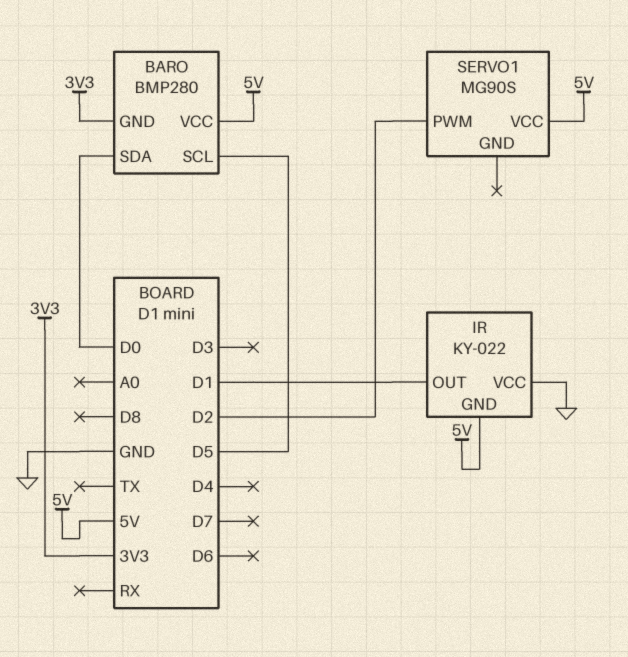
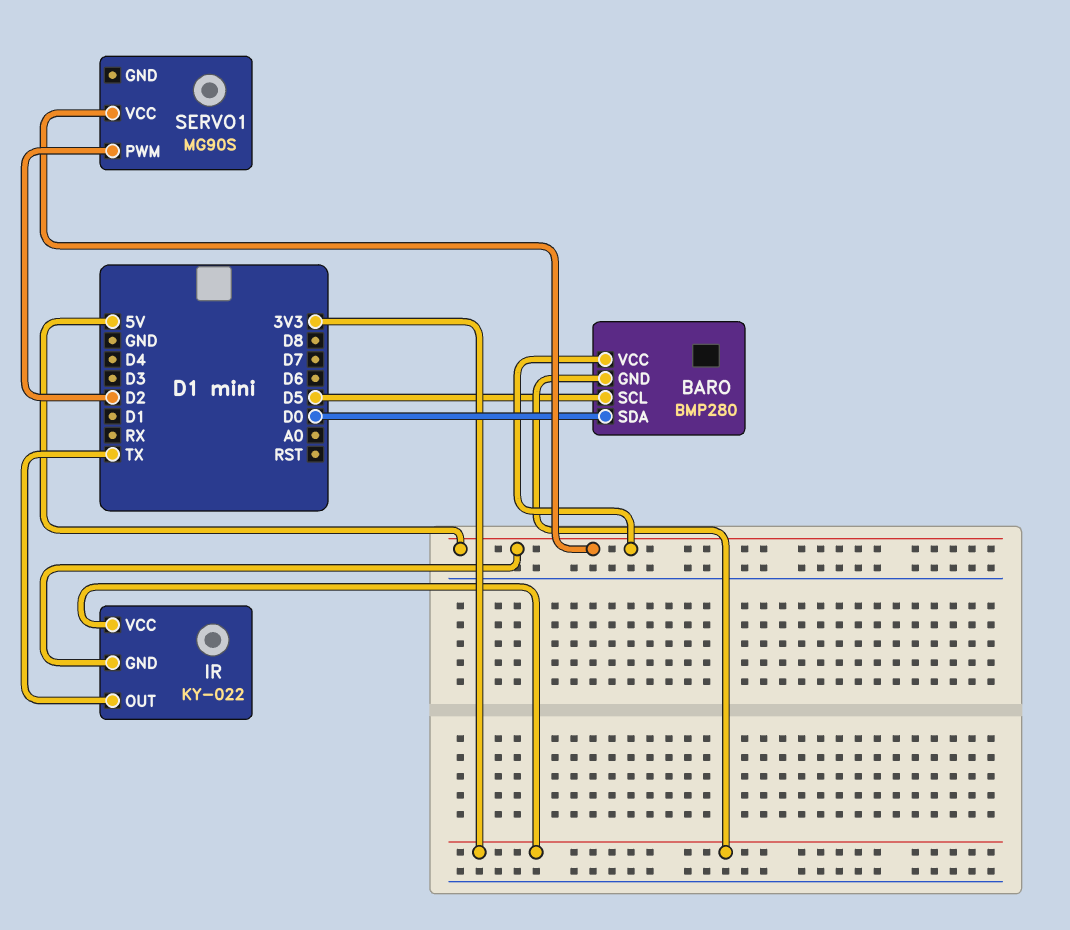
IR pin OUT: D1 -> TX
IR pin VCC: GND -> 3V3

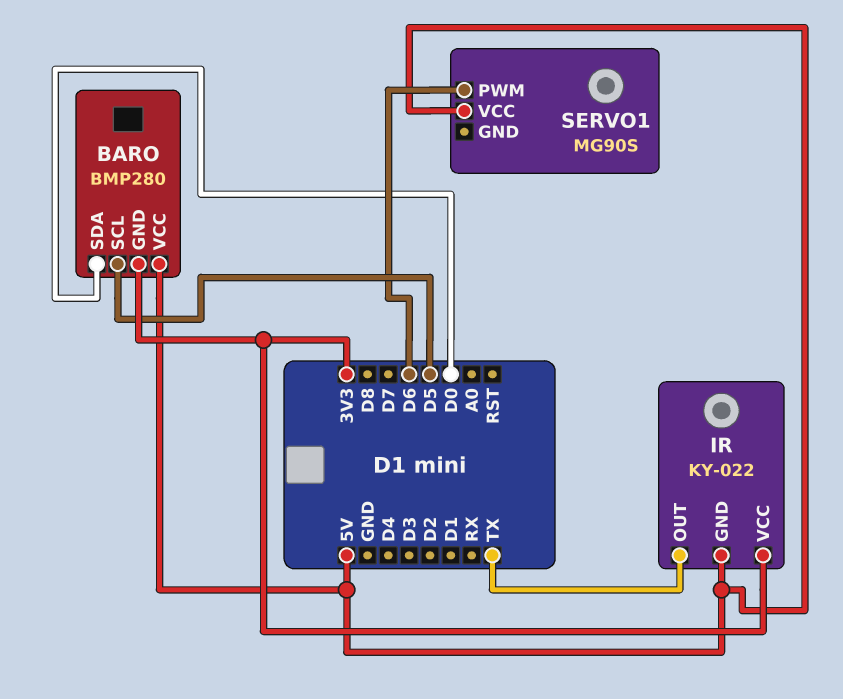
SERVO1 pin PWM: D2 -> D6

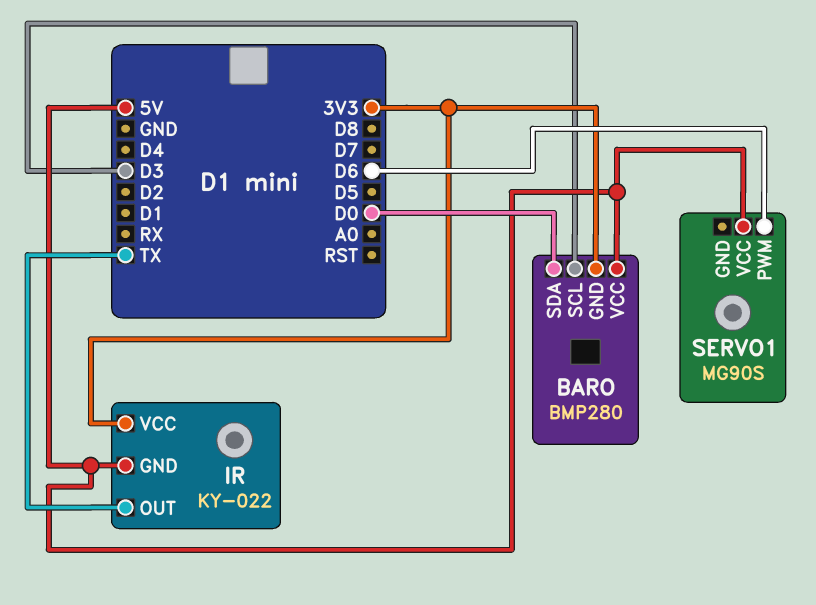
BARO pin SCL: D5 -> D3

